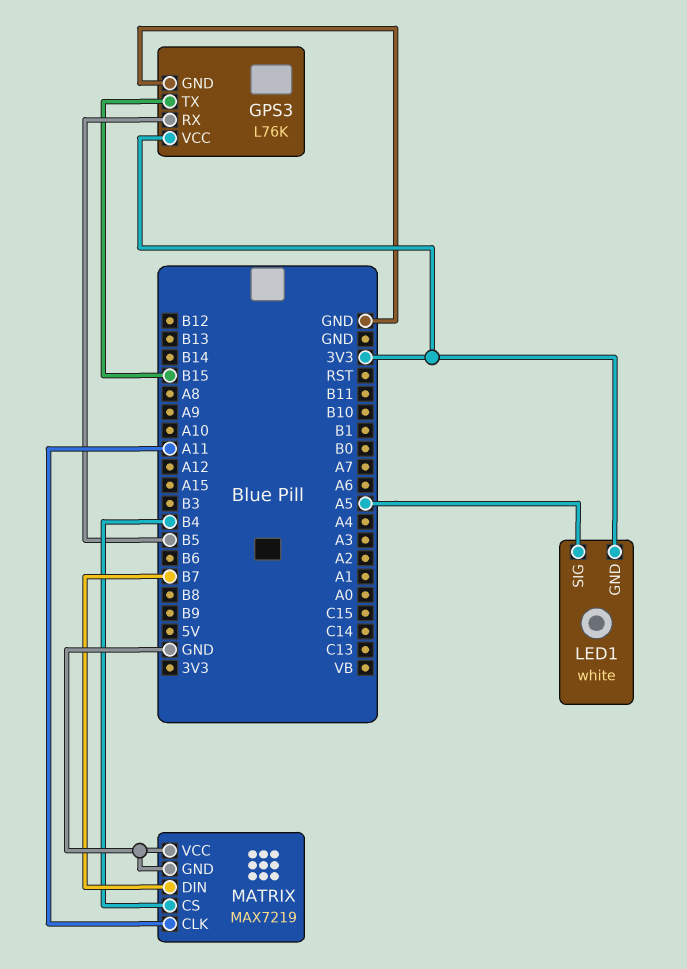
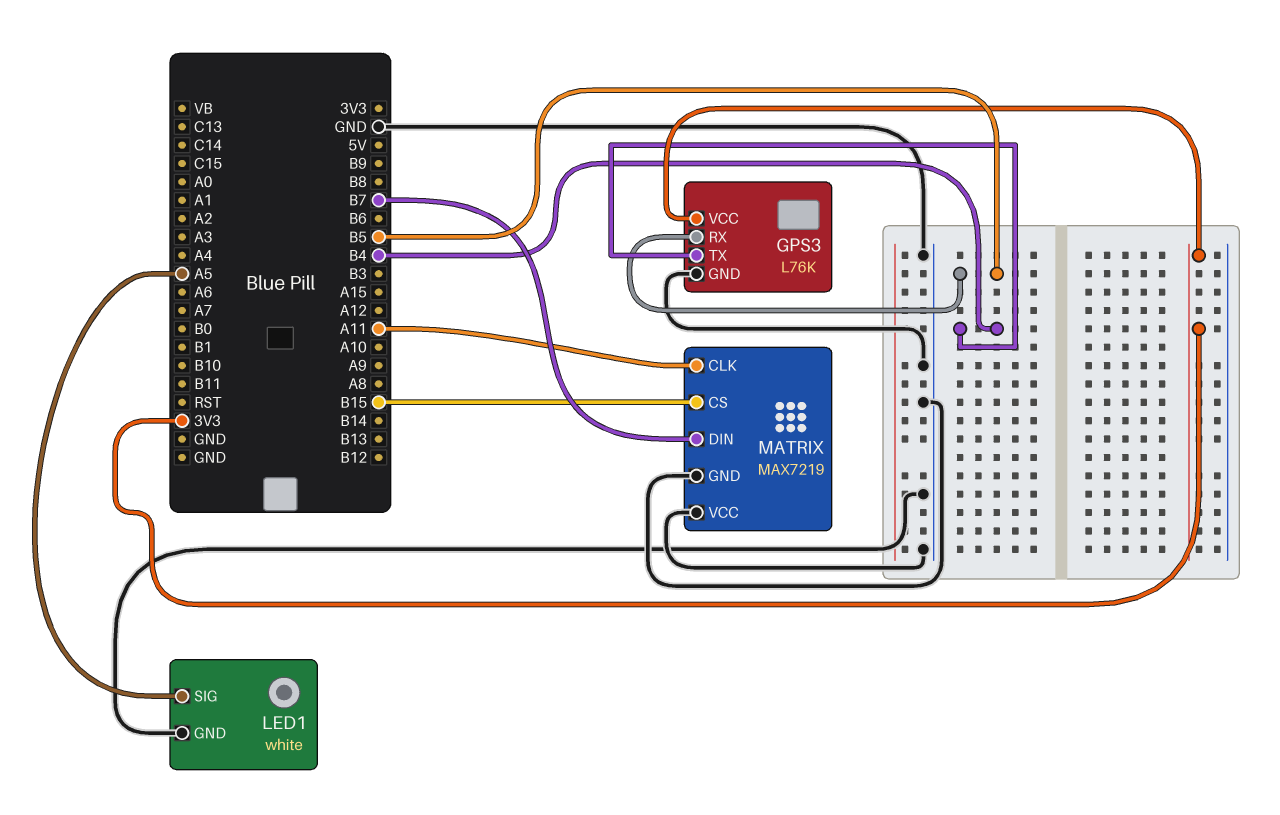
GPS3 pin TX: B15 -> B4
LED1 pin GND: 3V3 -> GND
MATRIX pin CS: B4 -> B15

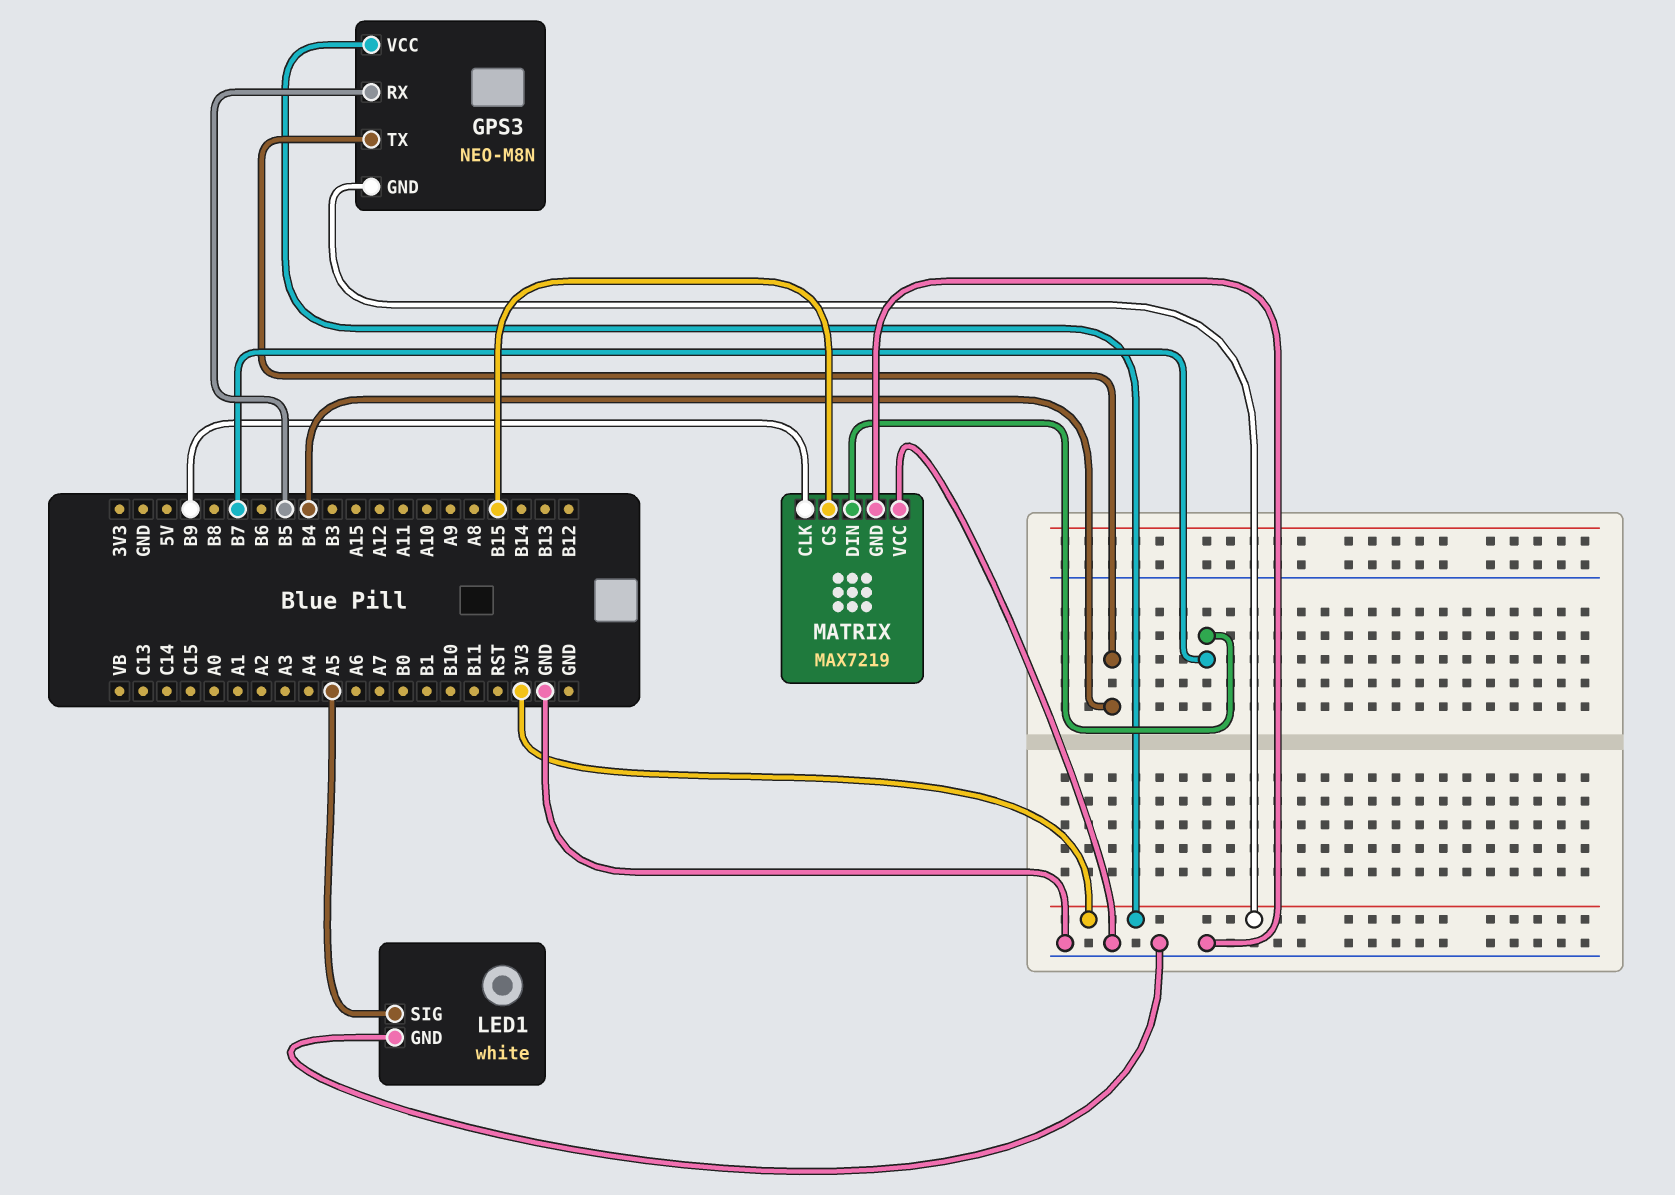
GPS3: L76K -> NEO-M8N
GPS3 pin GND: GND -> 3V3
MATRIX pin CLK: A11 -> B9

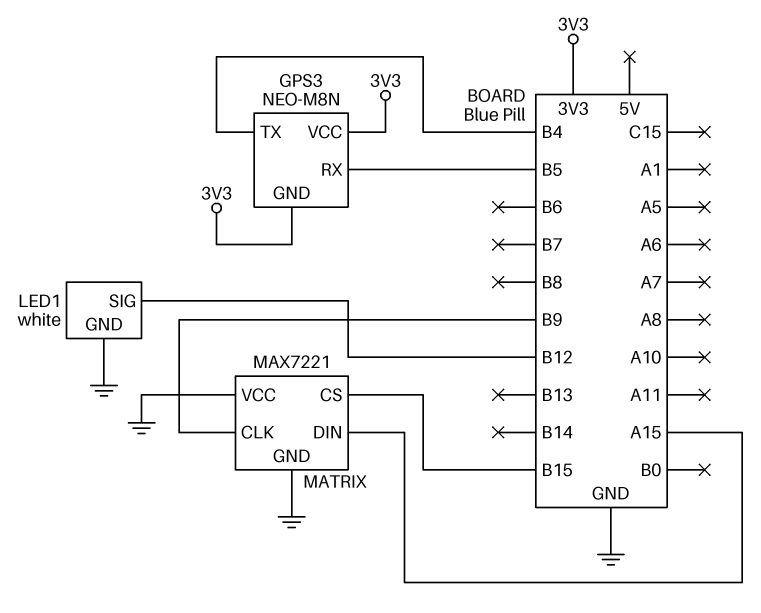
LED1 pin SIG: A5 -> B12
MATRIX: MAX7219 -> MAX7221
MATRIX pin DIN: B7 -> A15

